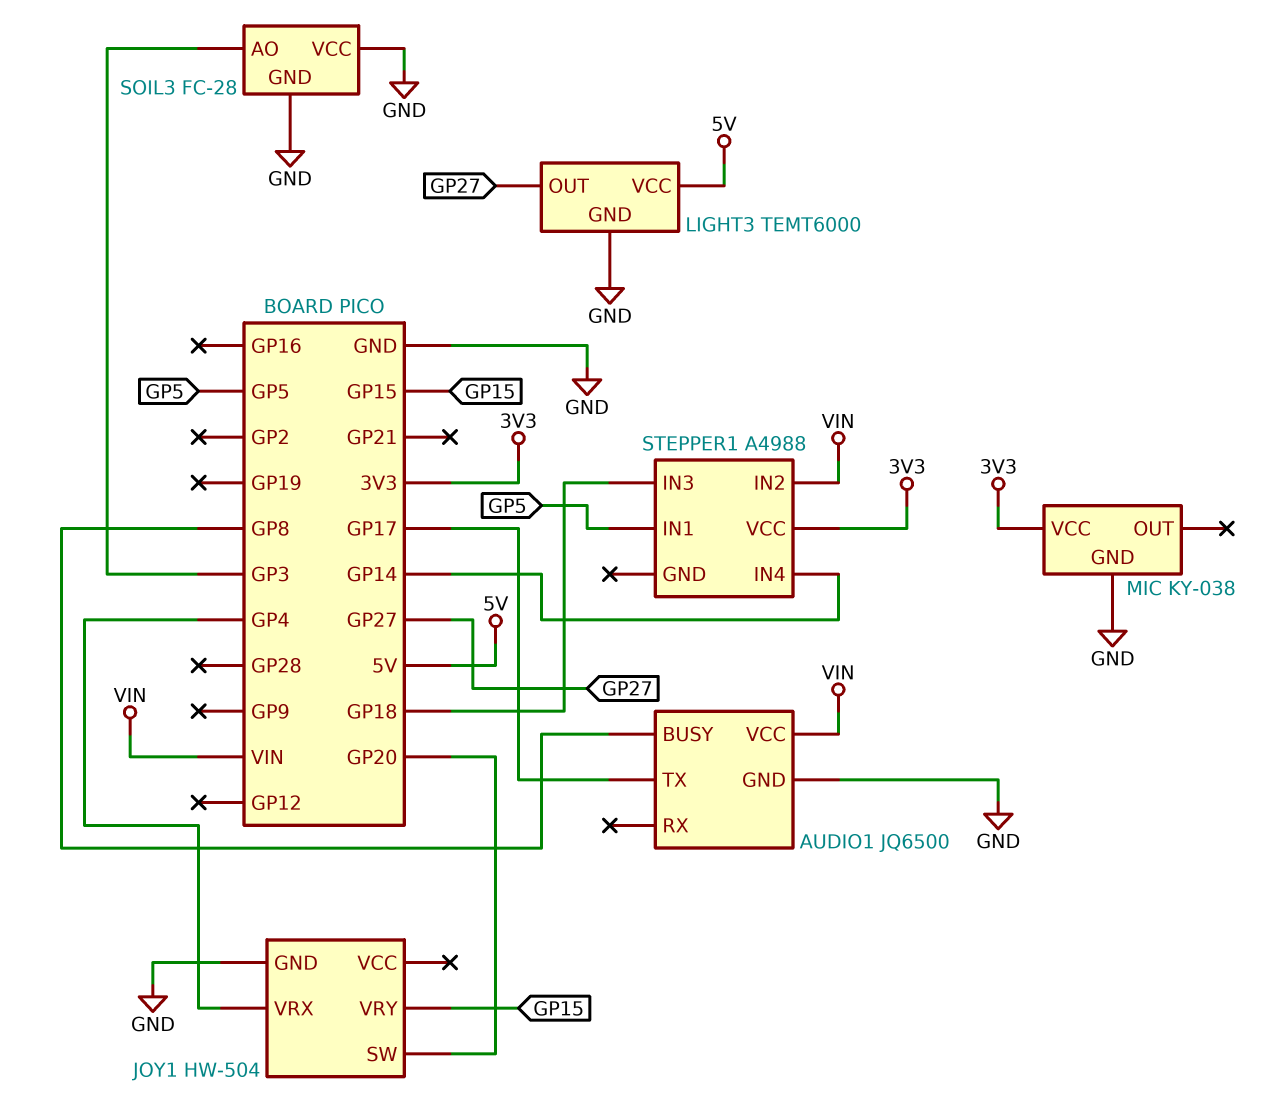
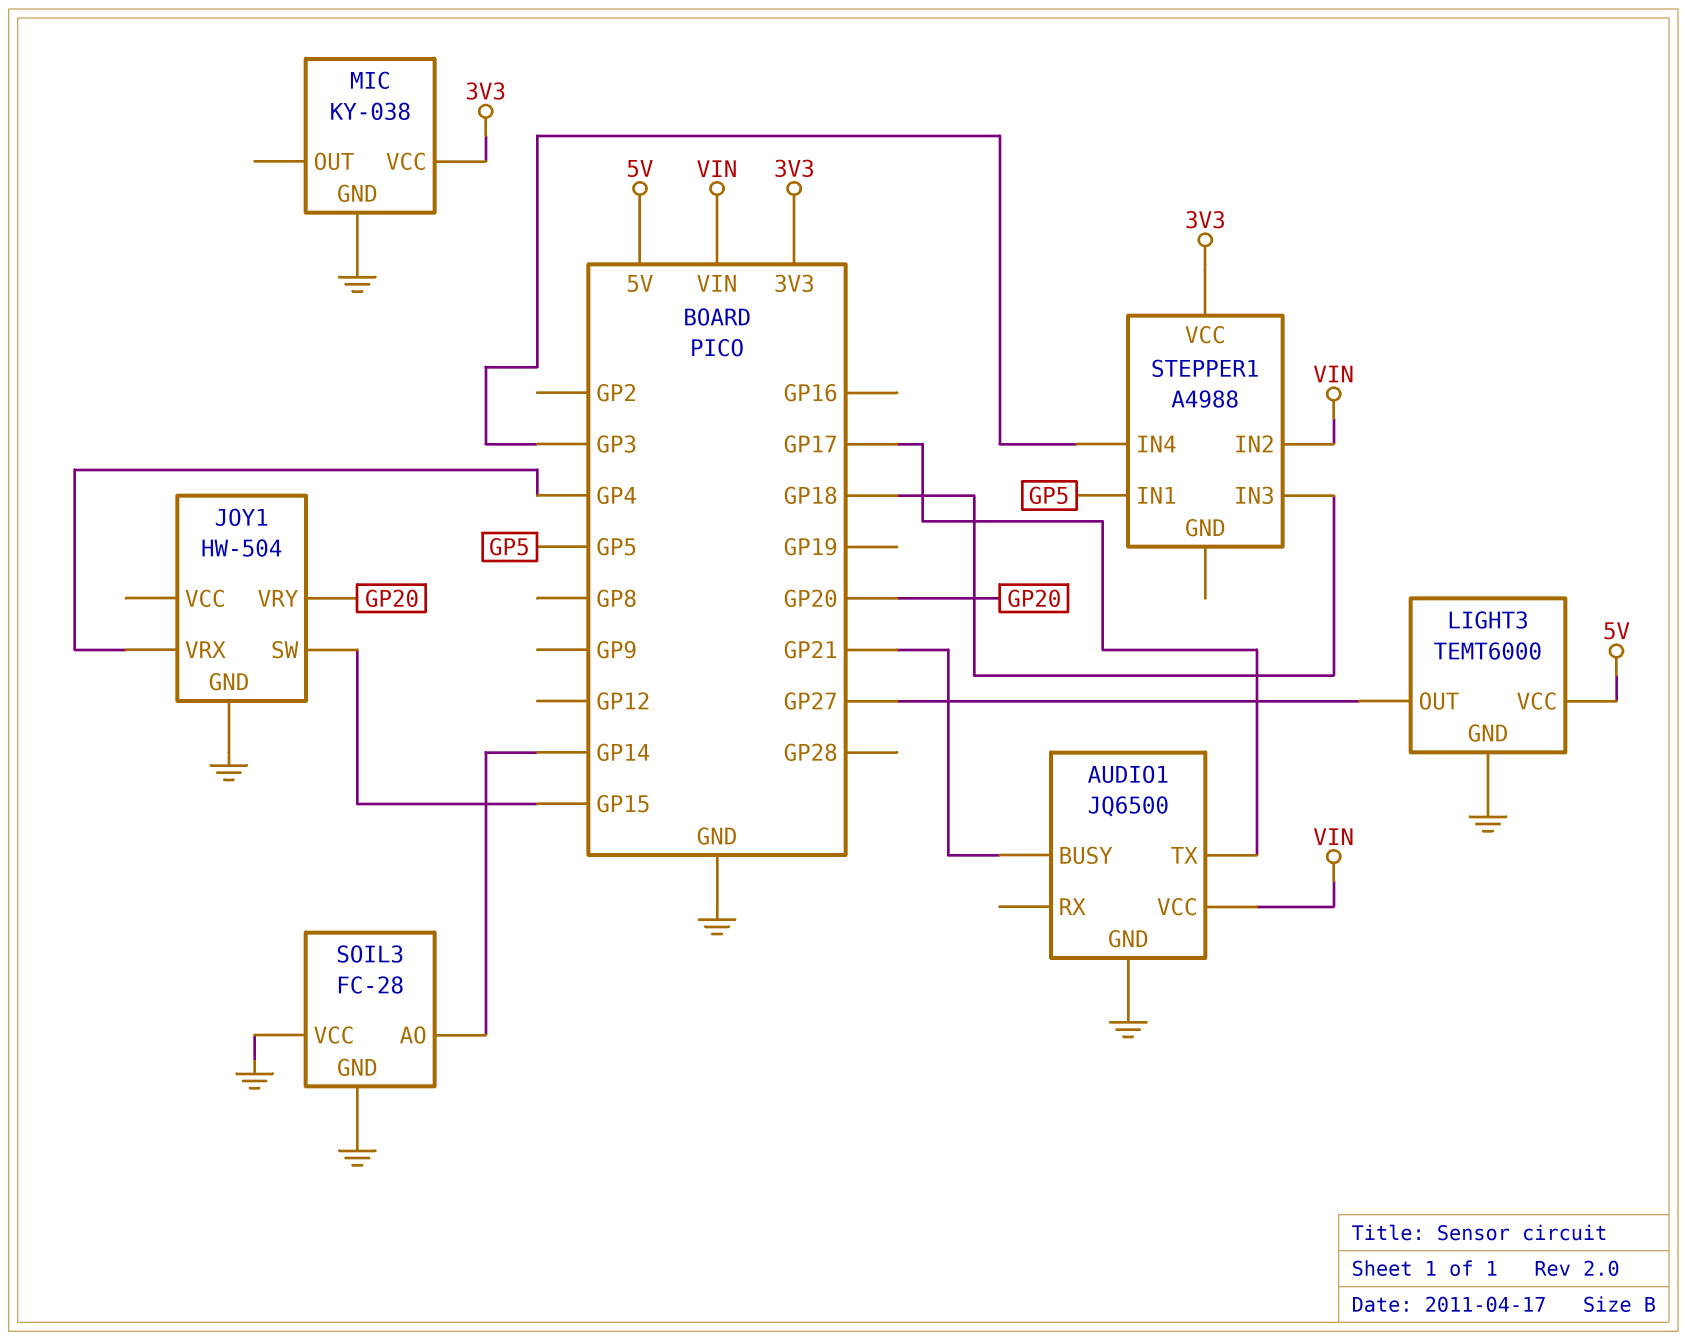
AUDIO1 pin BUSY: GP8 -> GP21
JOY1 pin SW: GP20 -> GP15
JOY1 pin VRY: GP15 -> GP20
SOIL3 pin AO: GP3 -> GP14
STEPPER1 pin IN4: GP14 -> GP3

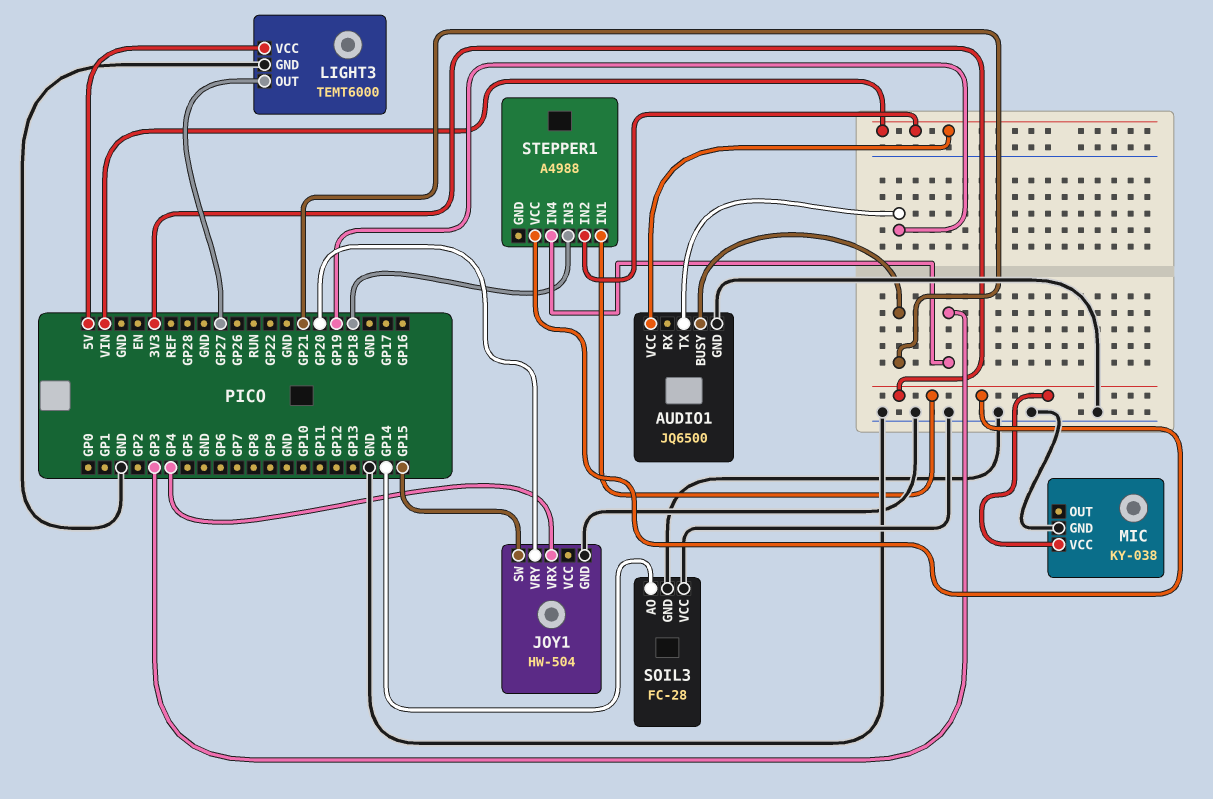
AUDIO1 pin TX: GP17 -> GP19
STEPPER1 pin IN1: GP5 -> 3V3

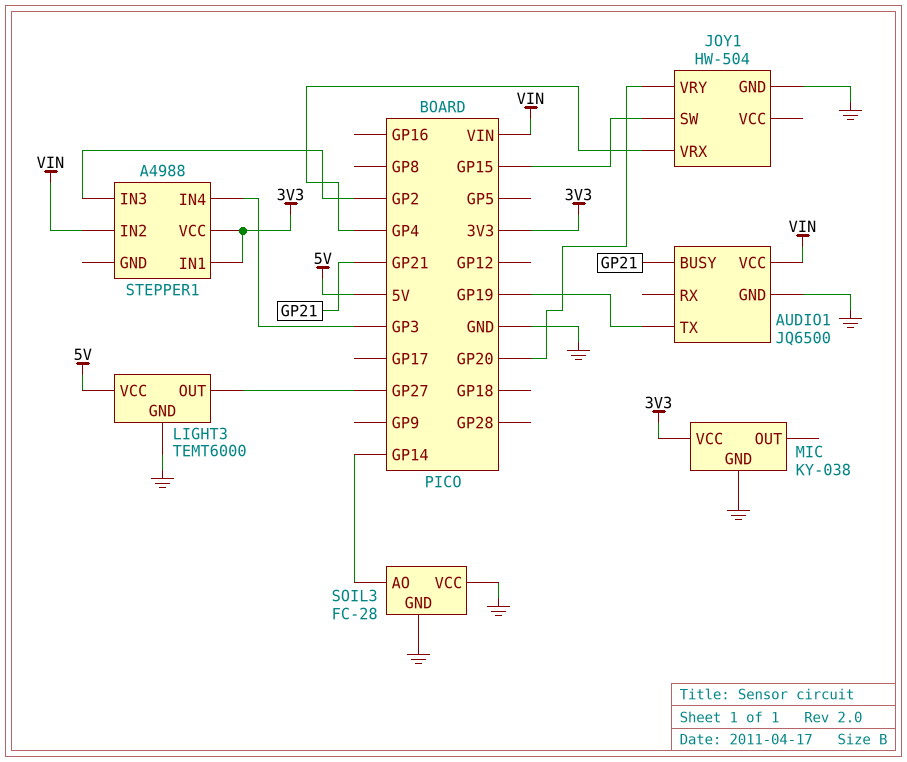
STEPPER1 pin IN3: GP18 -> GP2

